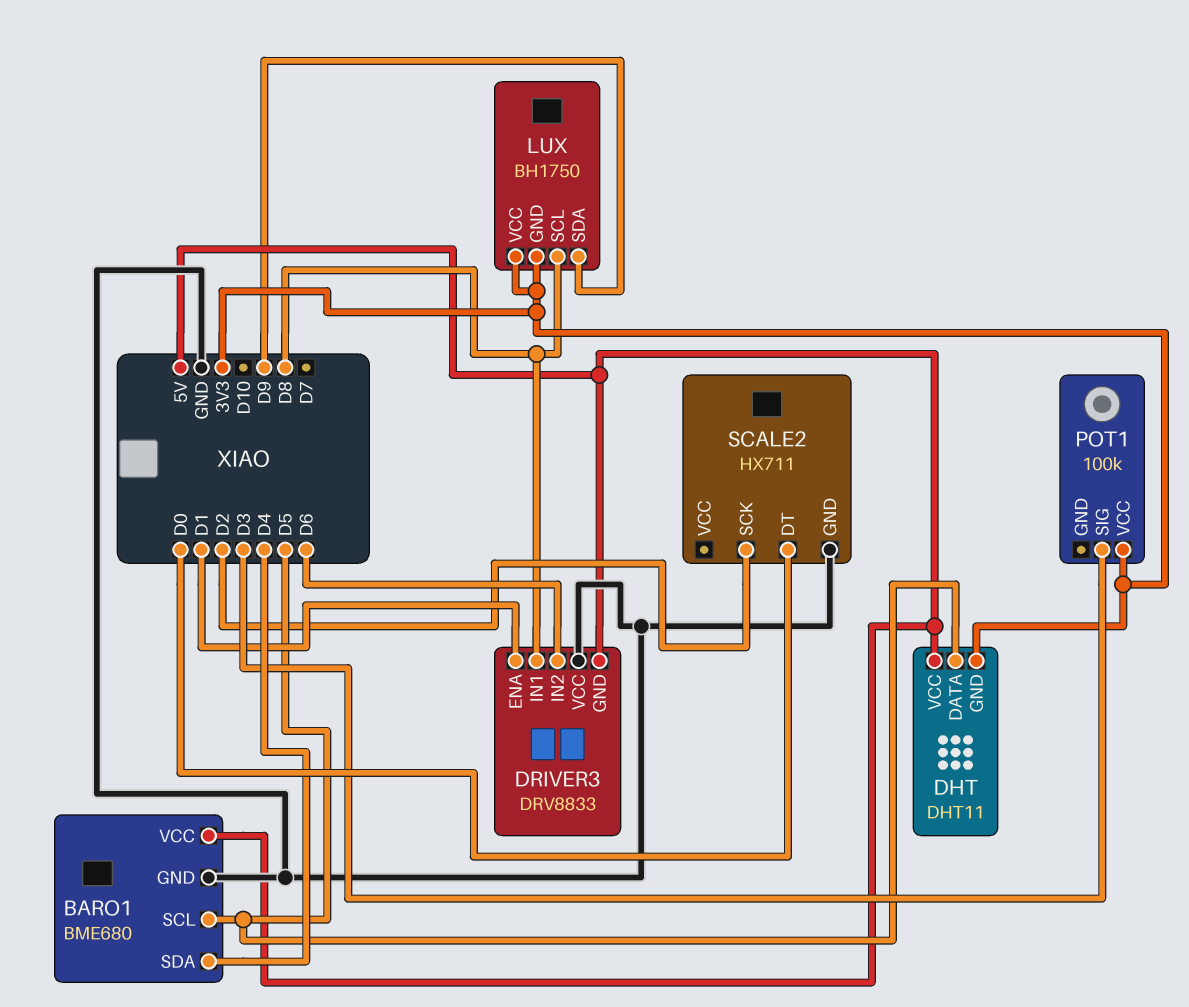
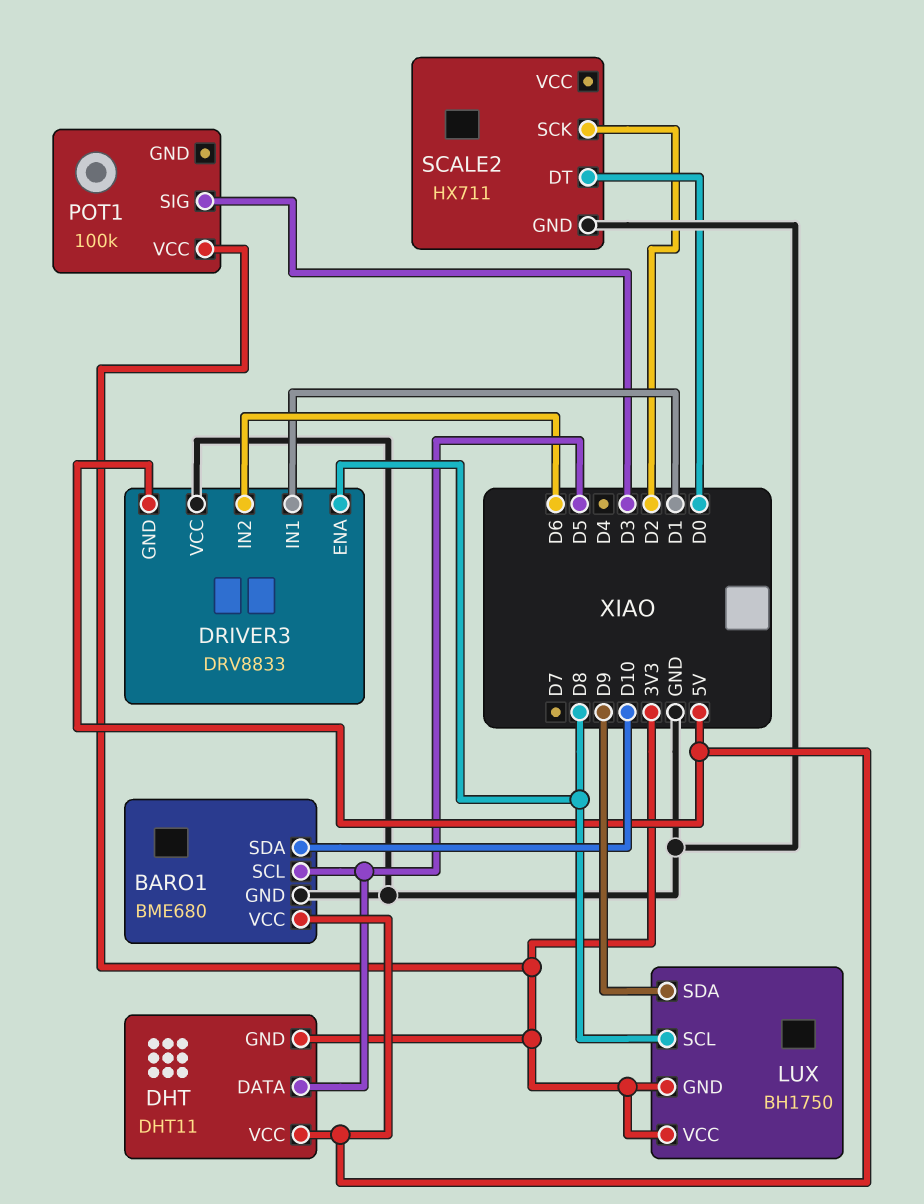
BARO1 pin SDA: D4 -> D10
DRIVER3 pin ENA: D1 -> D8
DRIVER3 pin IN1: D8 -> D1

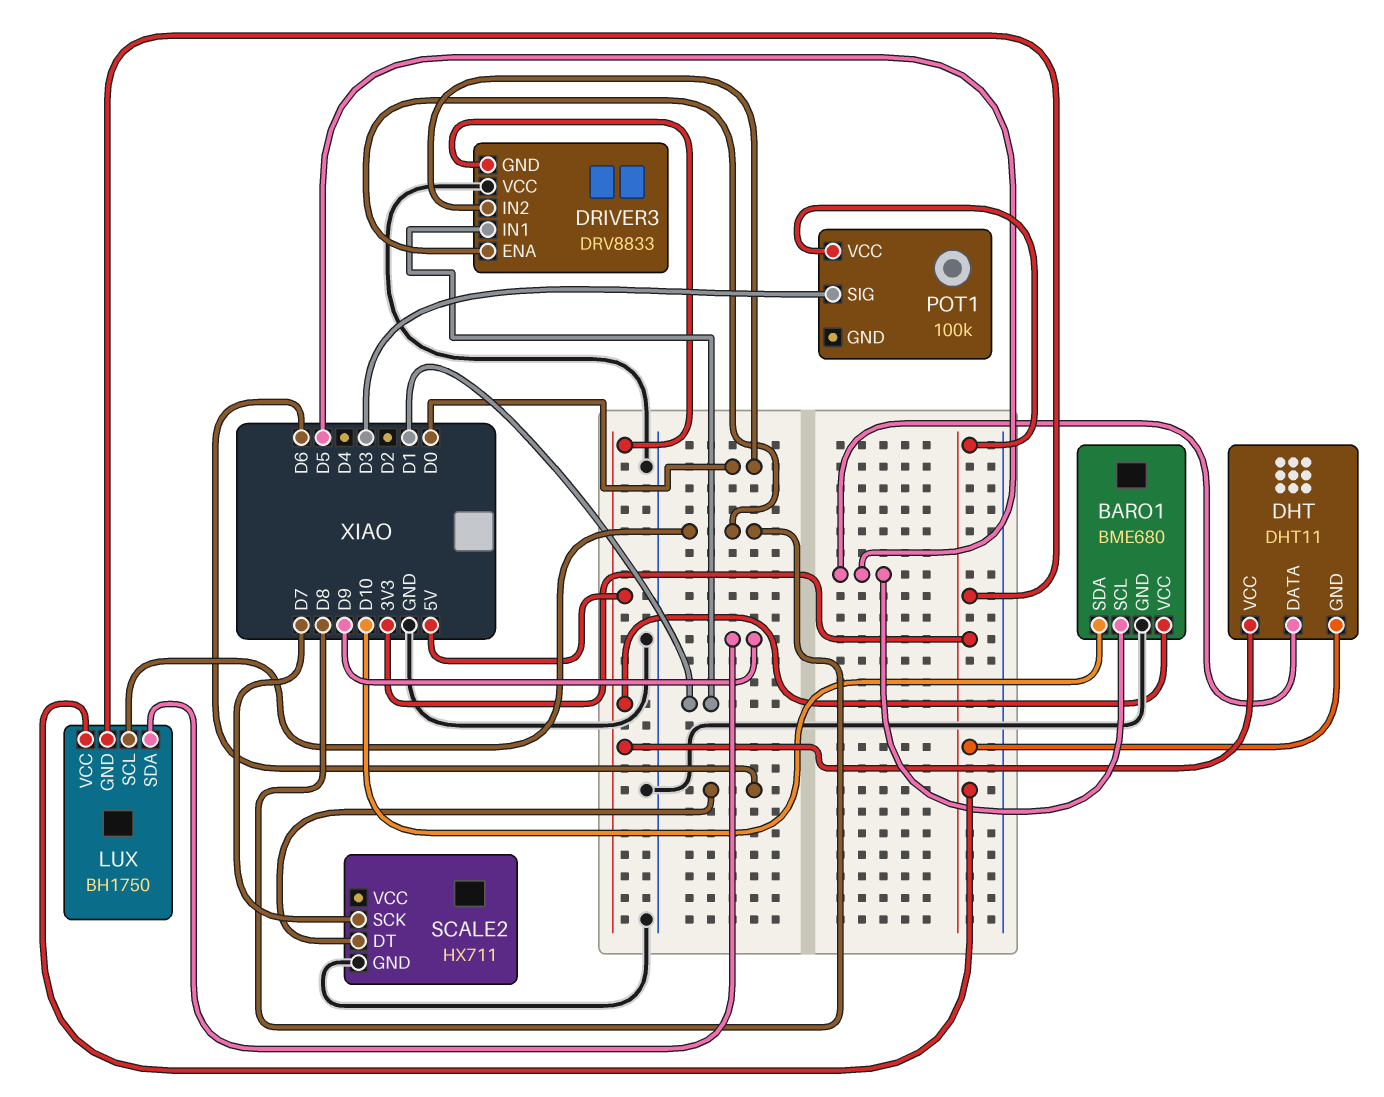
DRIVER3 pin IN2: D6 -> D0
SCALE2 pin DT: D0 -> D6
SCALE2 pin SCK: D2 -> D7

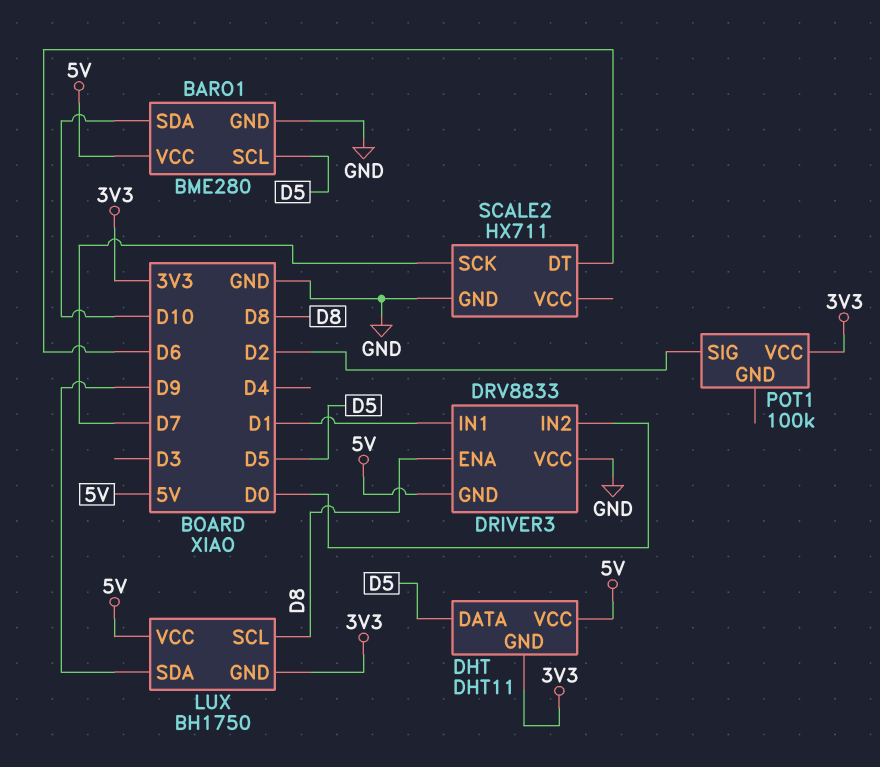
BARO1: BME680 -> BME280
LUX pin VCC: 3V3 -> 5V
POT1 pin SIG: D3 -> D2

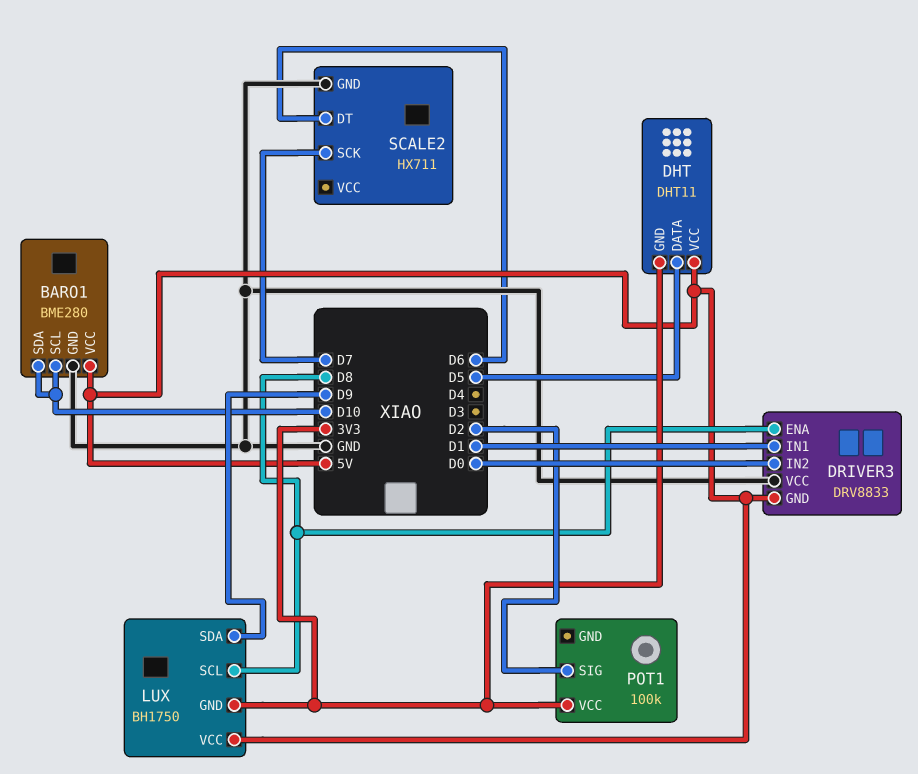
BARO1 pin SCL: D5 -> D10

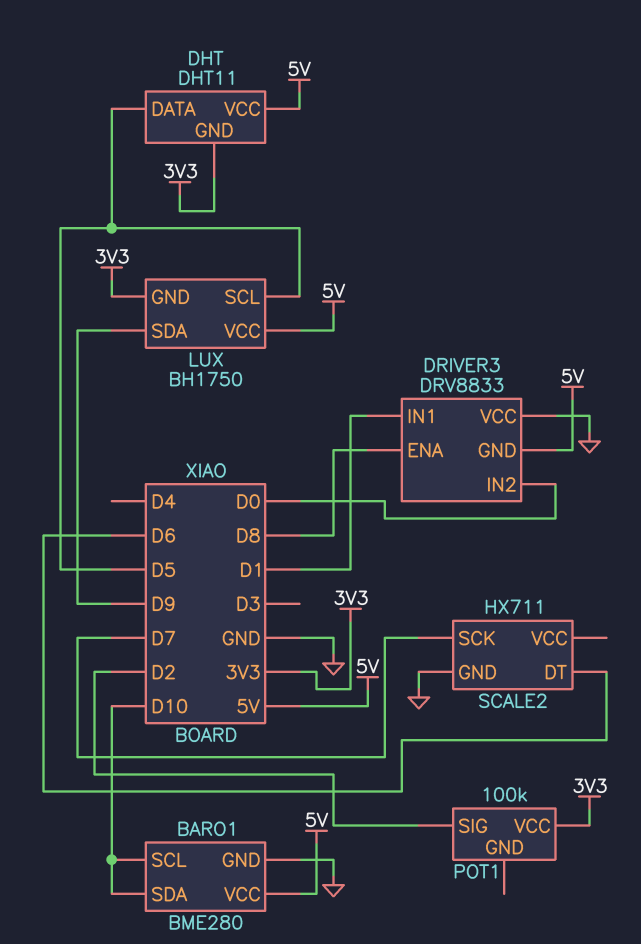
LUX pin SCL: D8 -> D5

